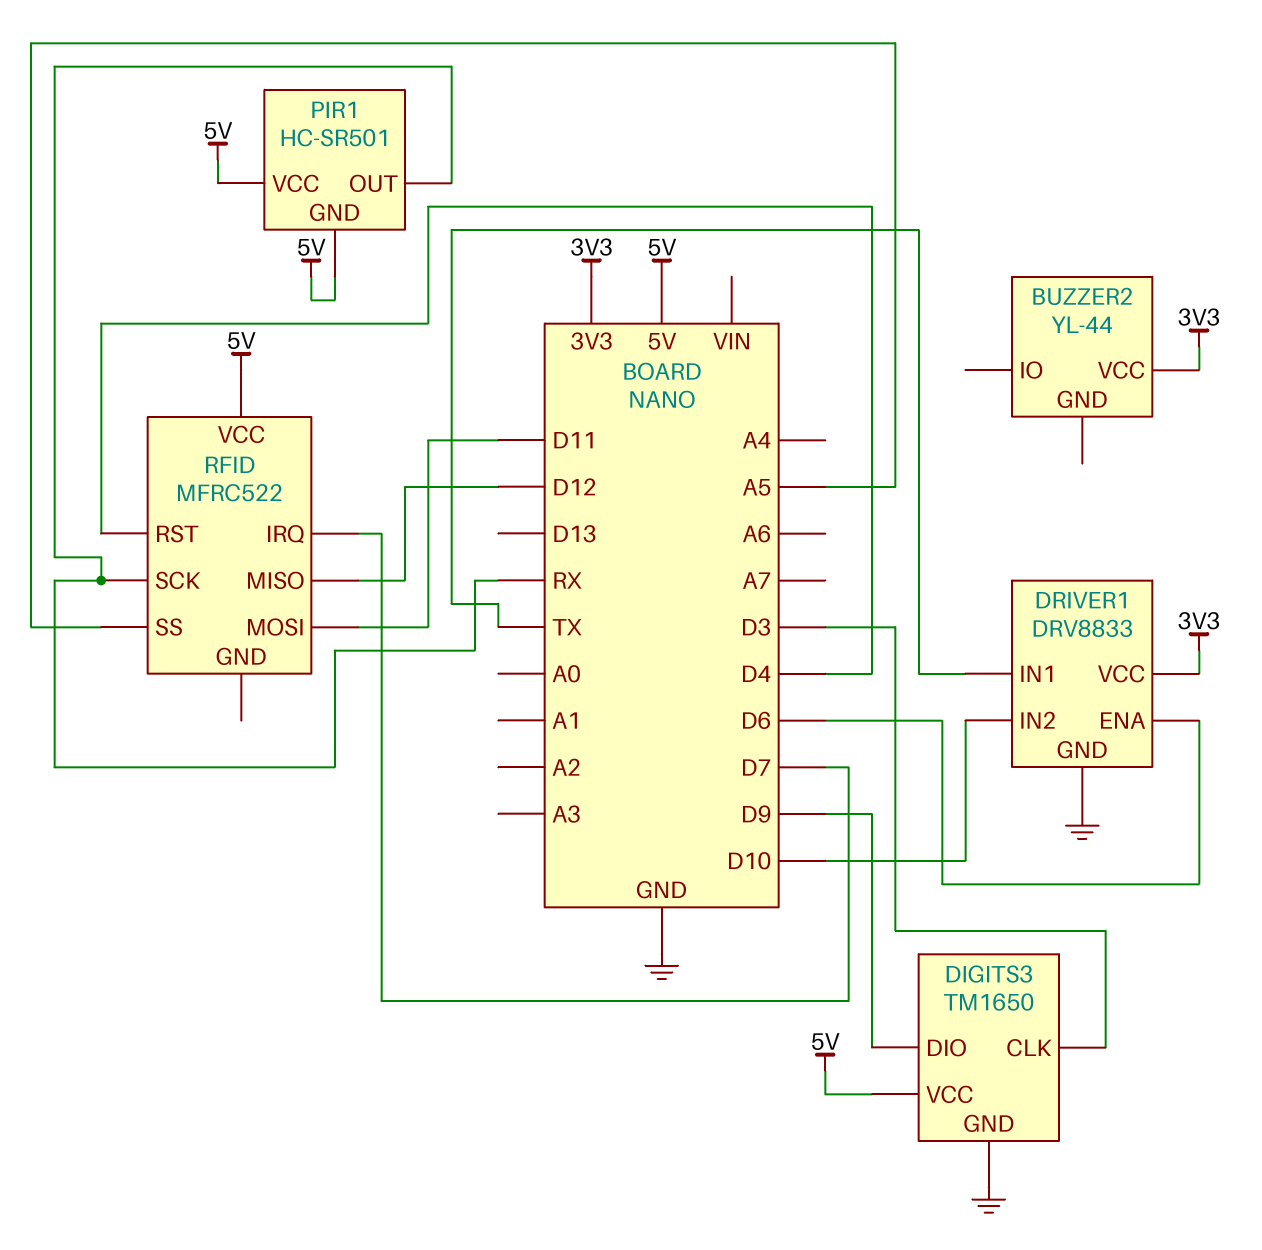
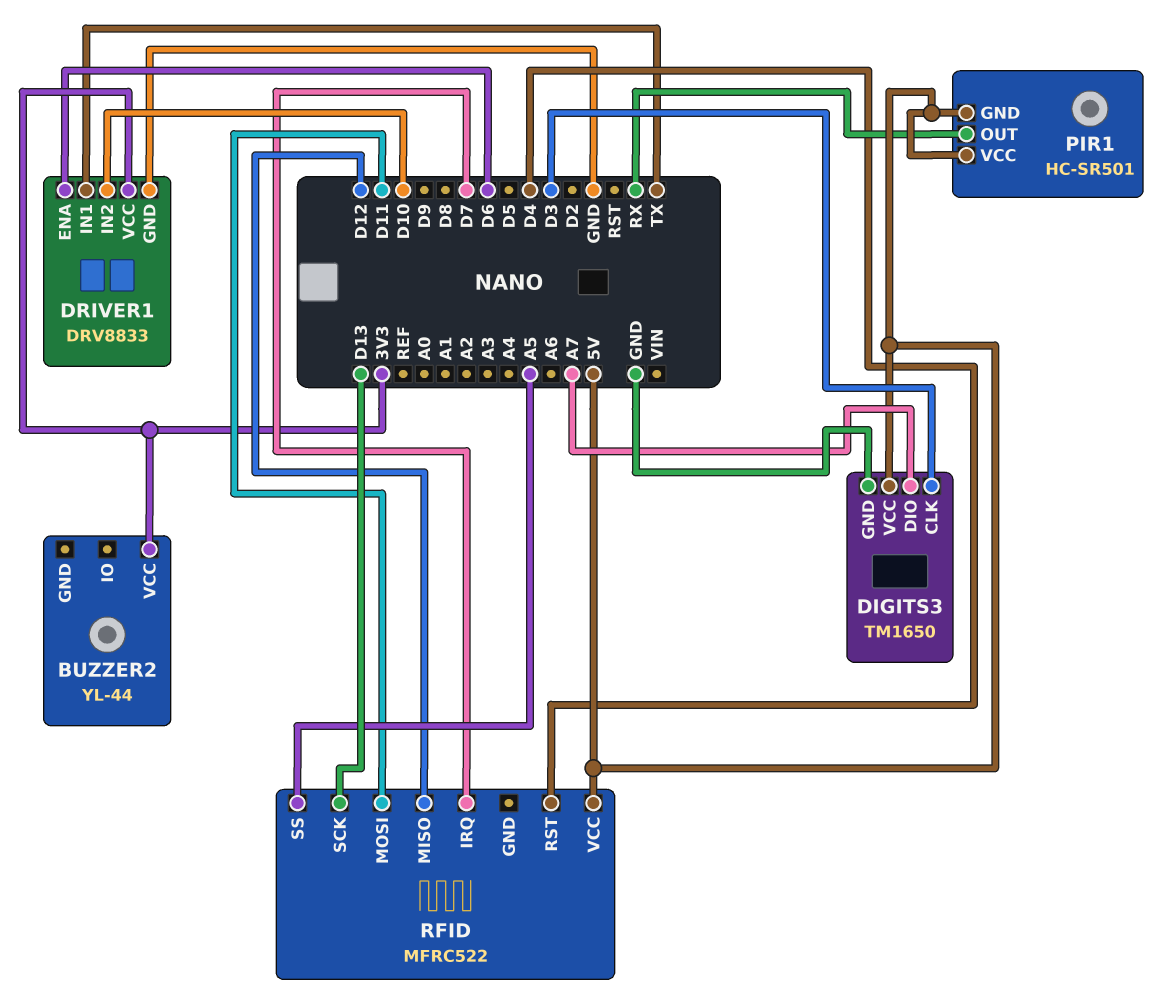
DIGITS3 pin DIO: D9 -> A7
RFID pin SCK: RX -> D13

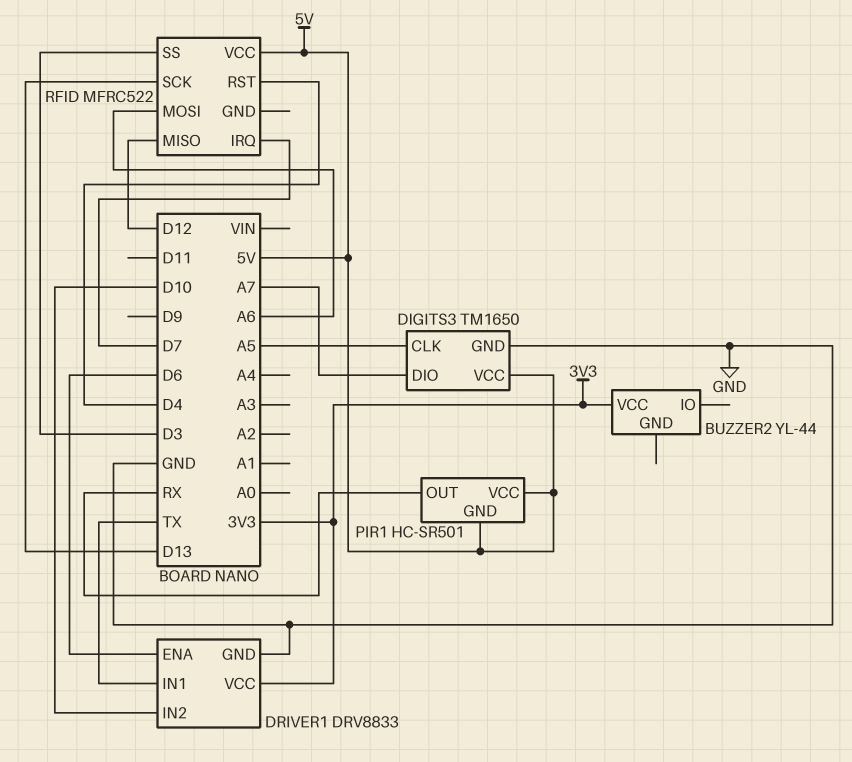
DIGITS3 pin CLK: D3 -> A5
RFID pin MOSI: D11 -> A6
RFID pin SS: A5 -> D3

